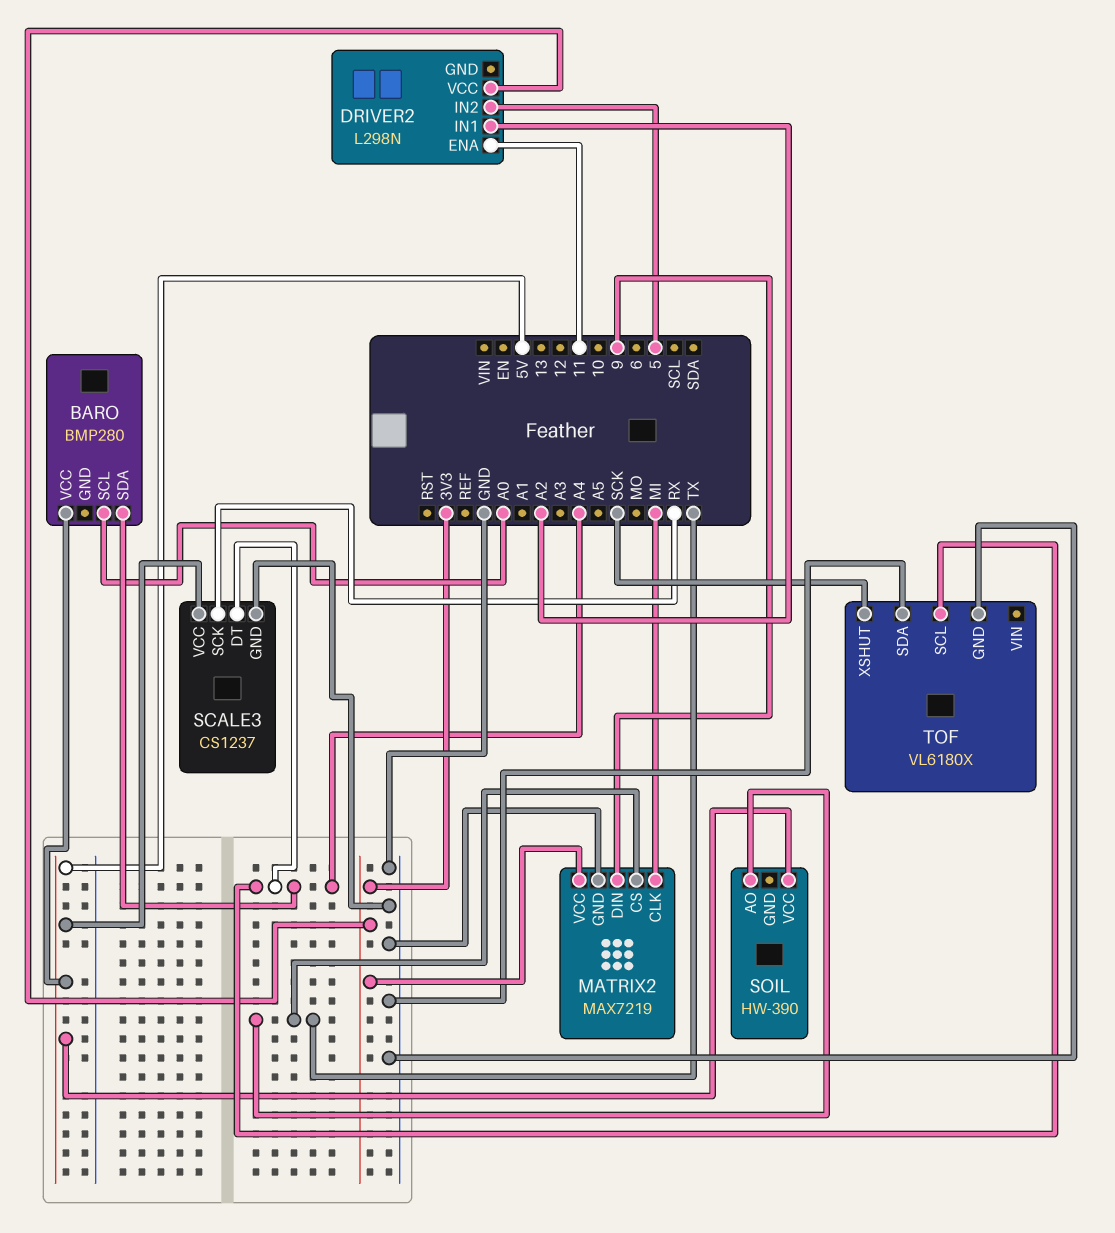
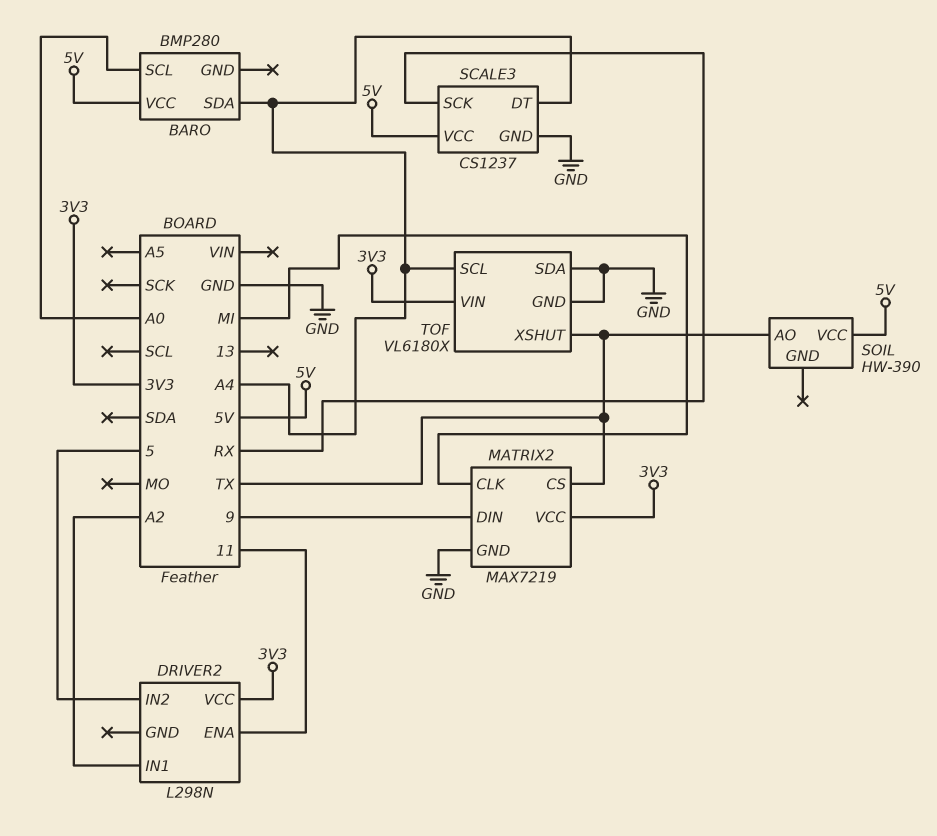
TOF pin VIN: none -> 3V3
TOF pin XSHUT: SCK -> TX

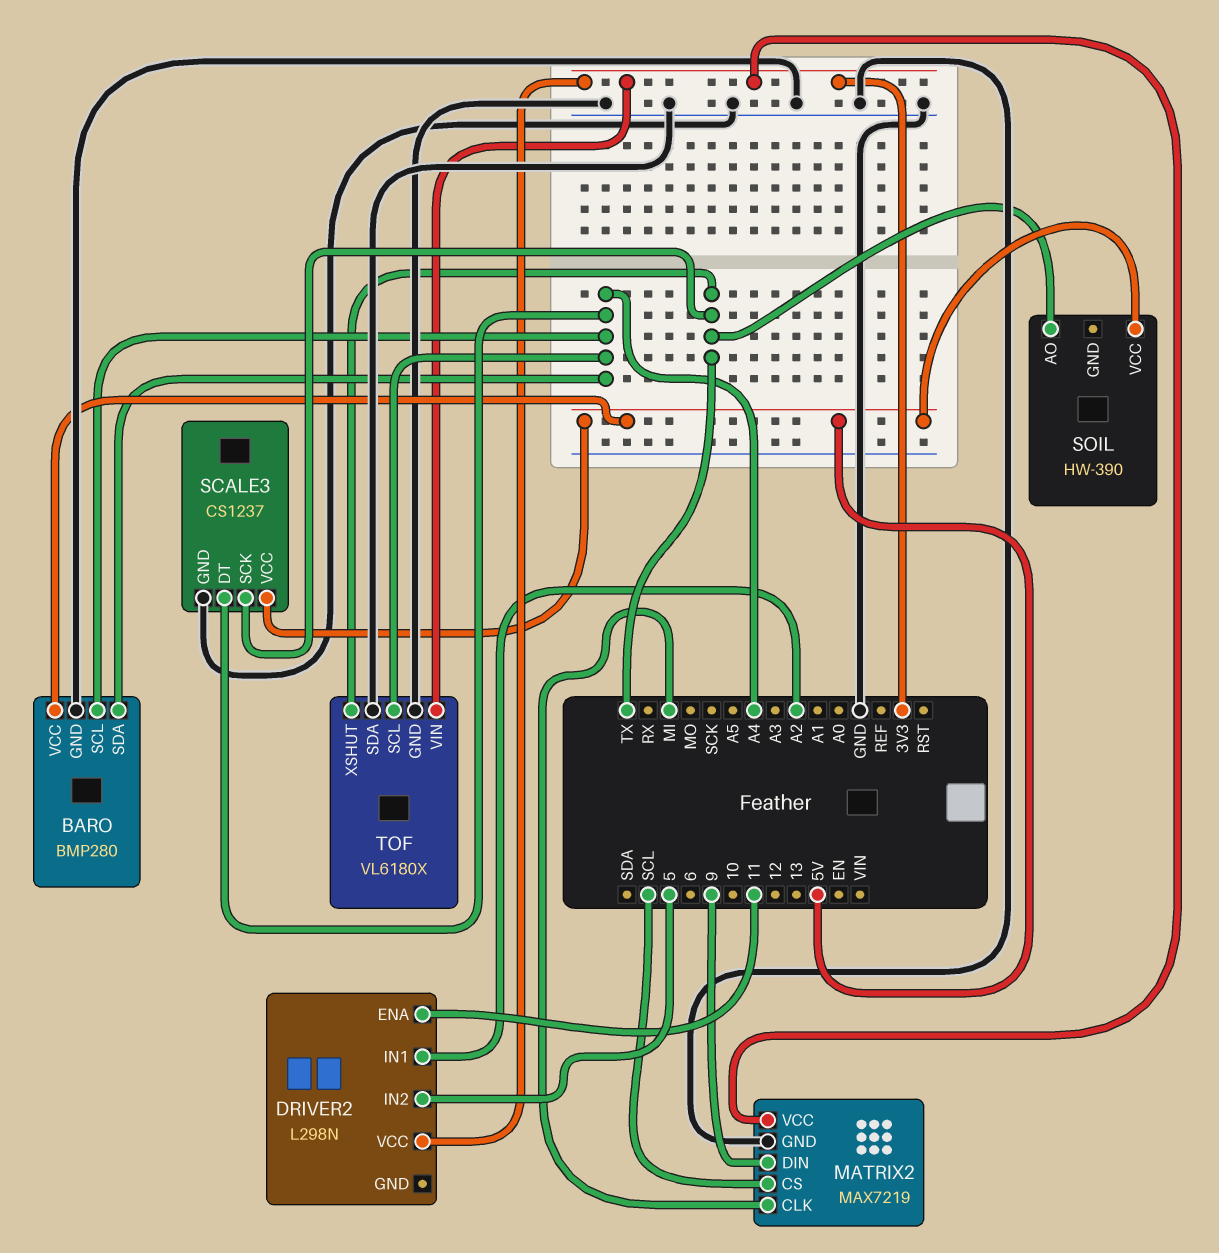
BARO pin GND: none -> GND
BARO pin SCL: A0 -> A4
MATRIX2 pin CS: TX -> SCL
SCALE3 pin SCK: RX -> TX

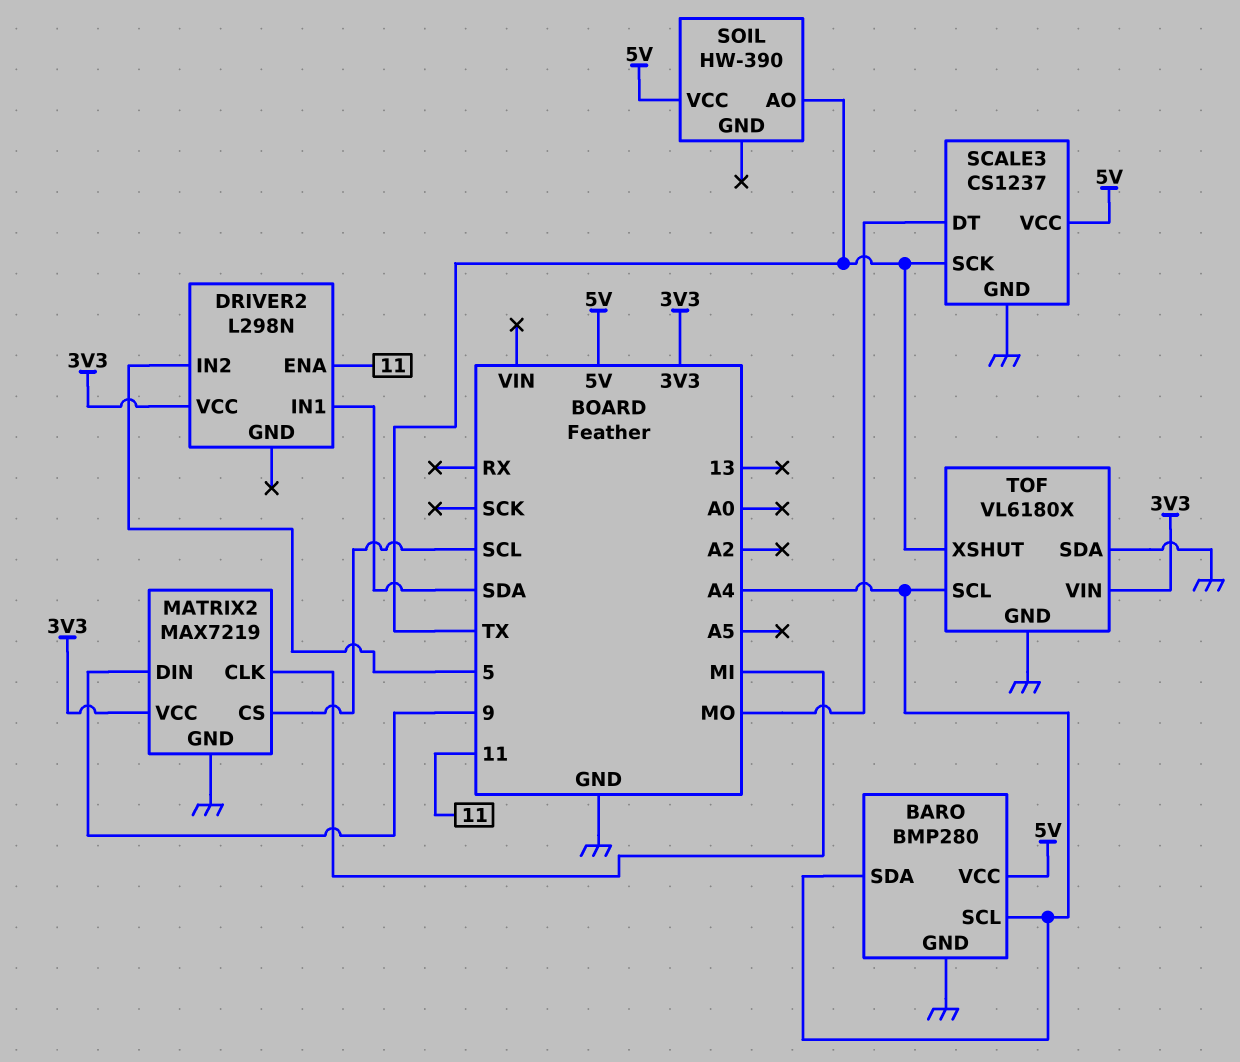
DRIVER2 pin IN1: A2 -> SDA
SCALE3 pin DT: A4 -> MO

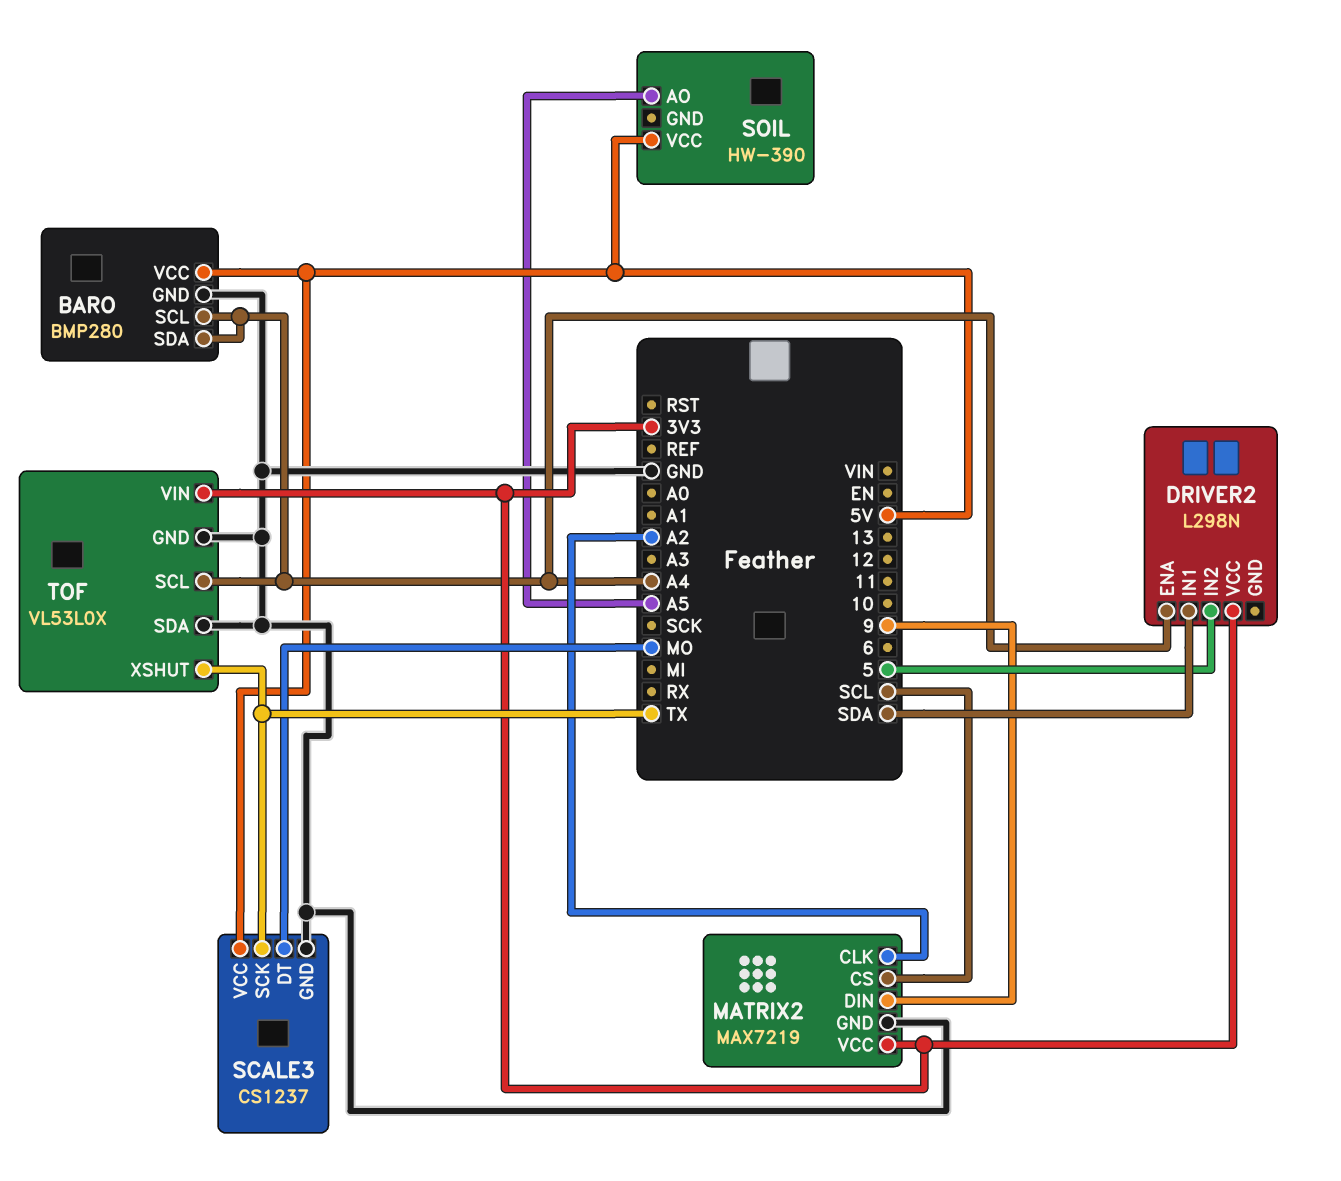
DRIVER2 pin ENA: 11 -> A4
MATRIX2 pin CLK: MI -> A2
SOIL pin AO: TX -> A5
TOF: VL6180X -> VL53L0X

